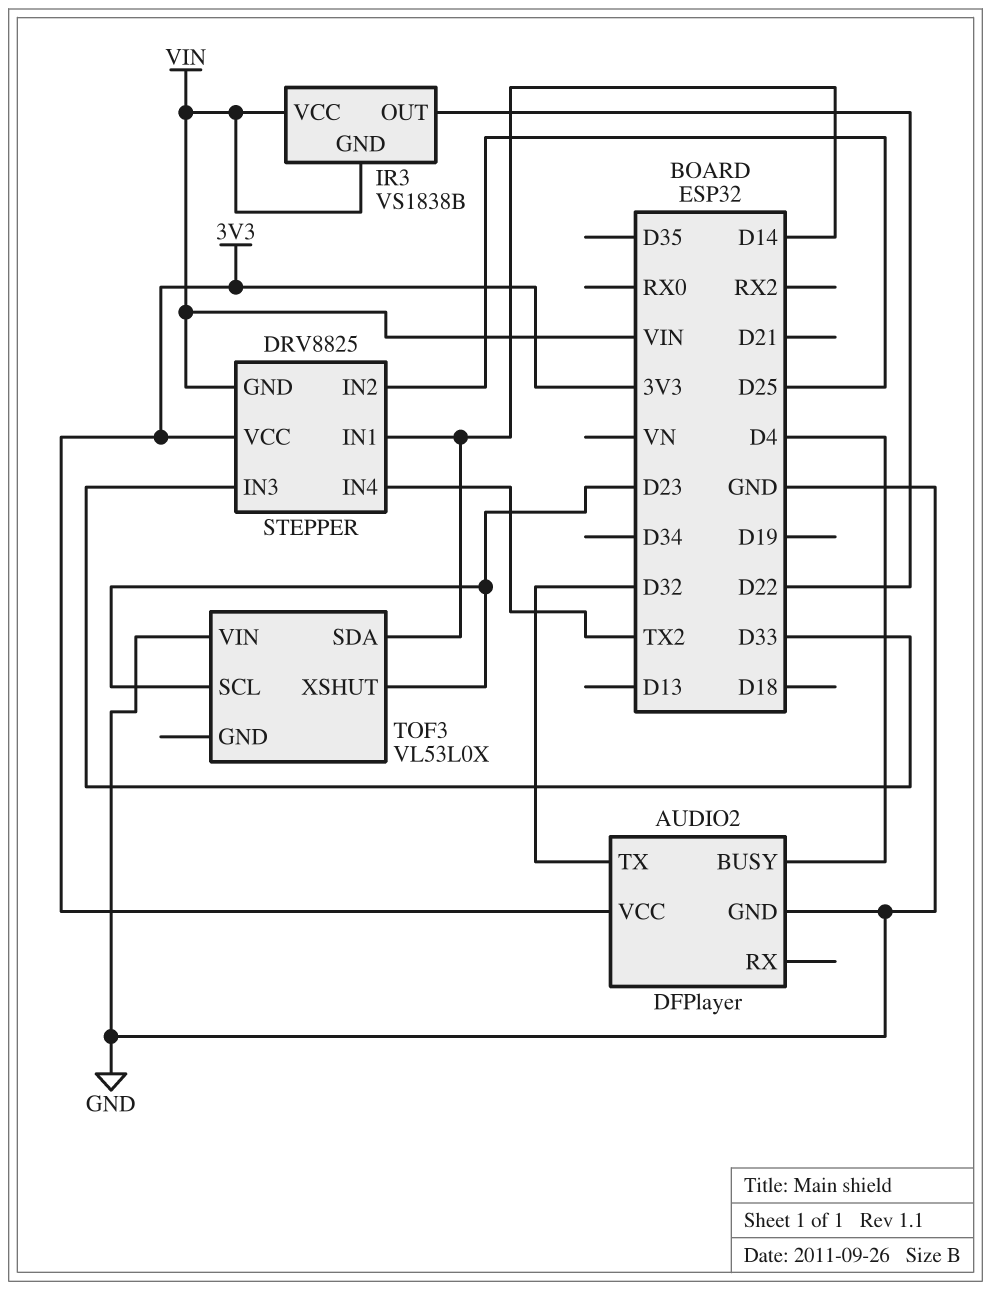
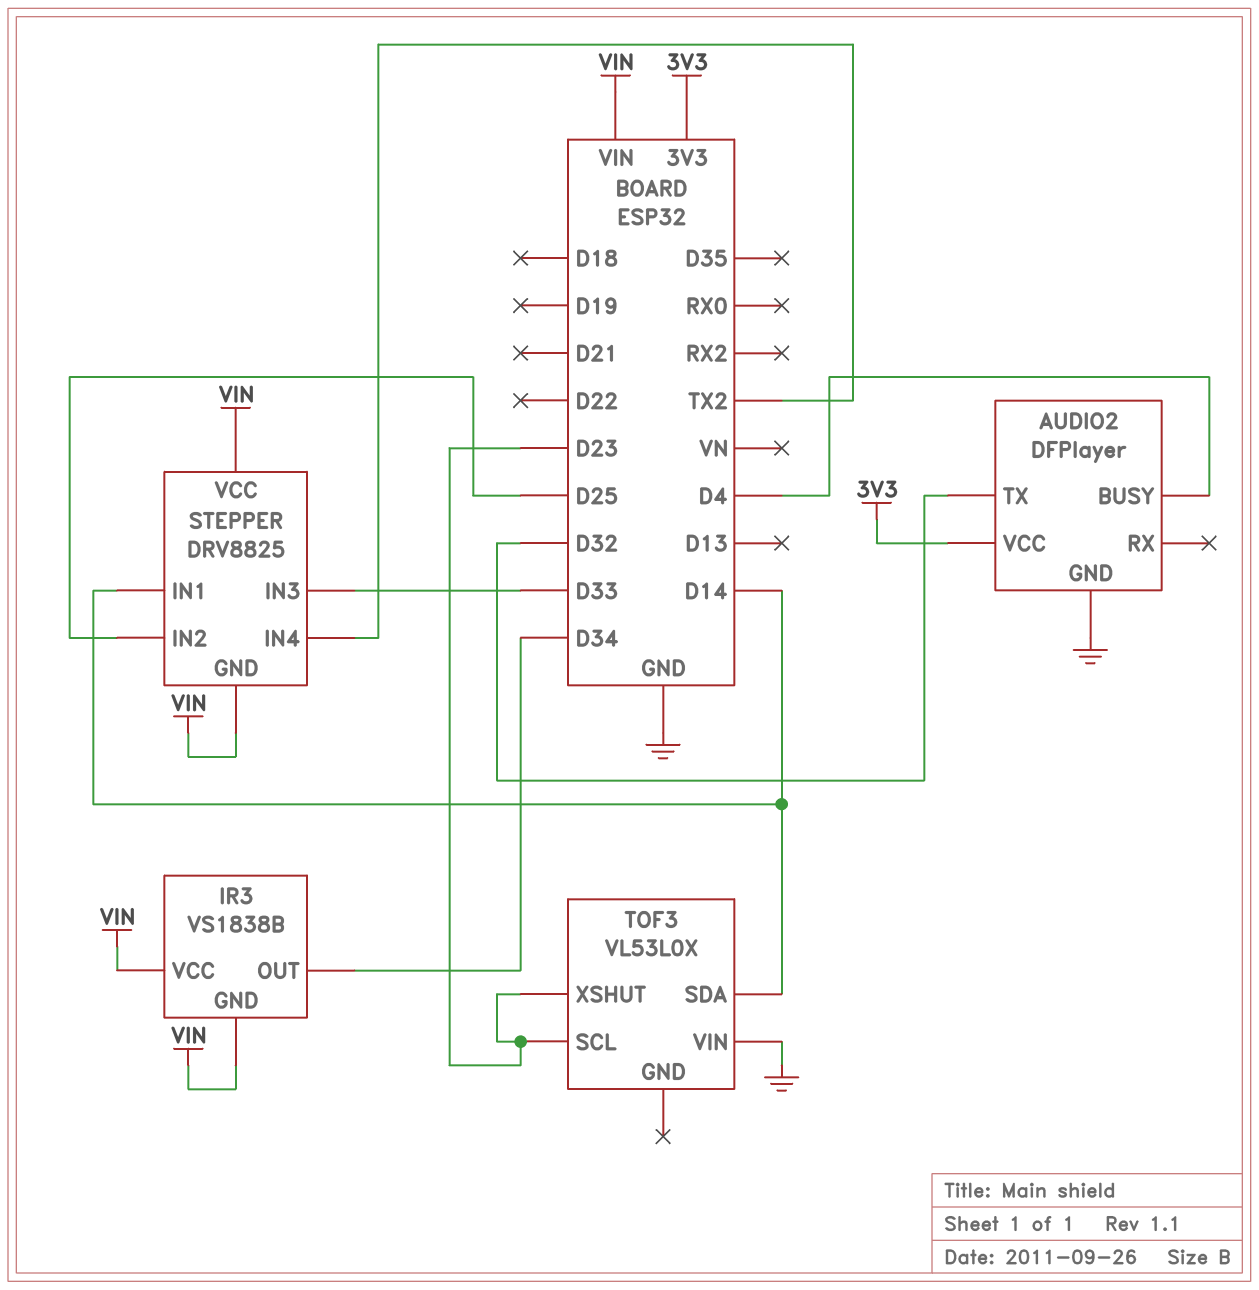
IR3 pin OUT: D22 -> D34
STEPPER pin VCC: 3V3 -> VIN

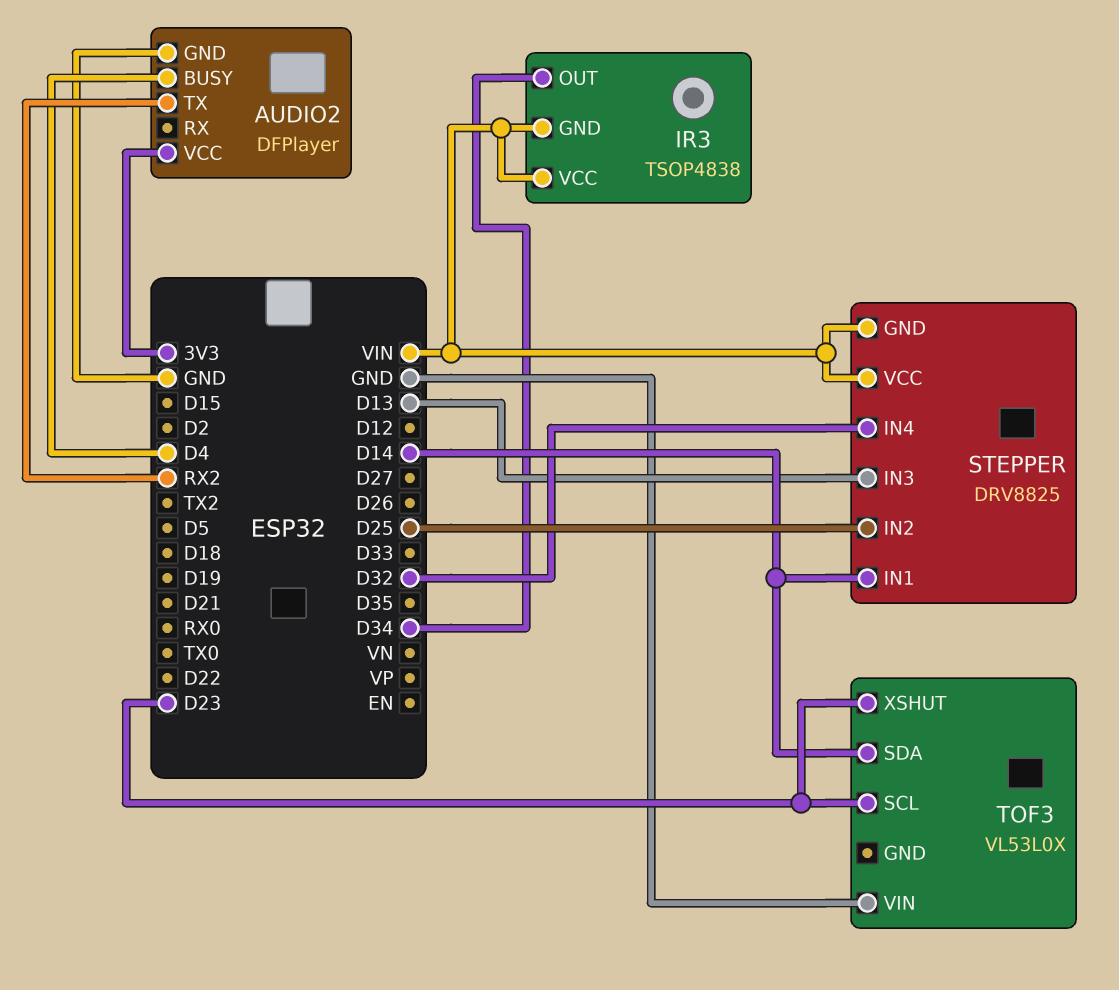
AUDIO2 pin TX: D32 -> RX2
IR3: VS1838B -> TSOP4838
STEPPER pin IN3: D33 -> D13
STEPPER pin IN4: TX2 -> D32

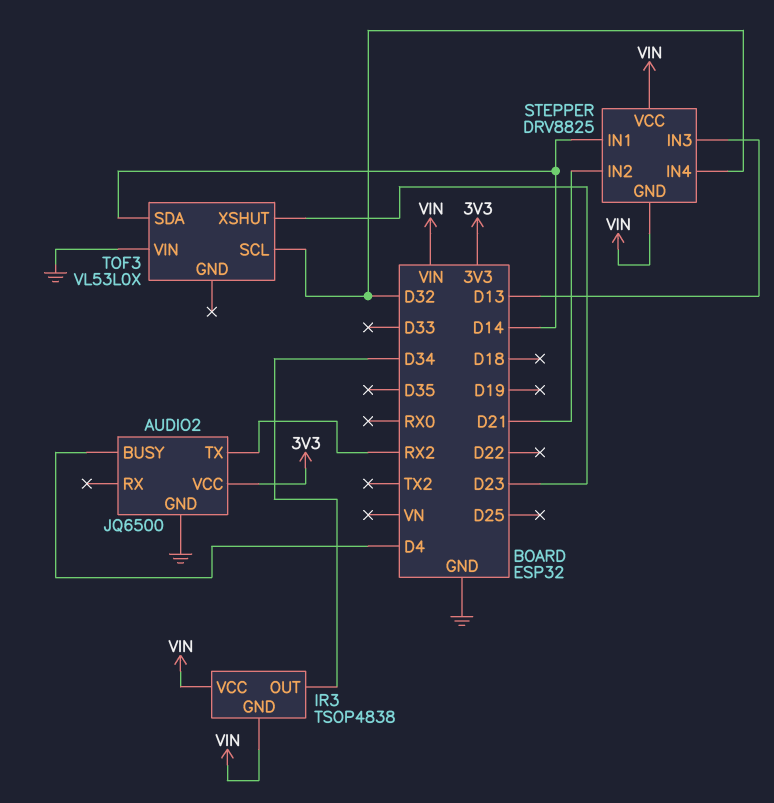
AUDIO2: DFPlayer -> JQ6500
STEPPER pin IN2: D25 -> D21
TOF3 pin SCL: D23 -> D32

